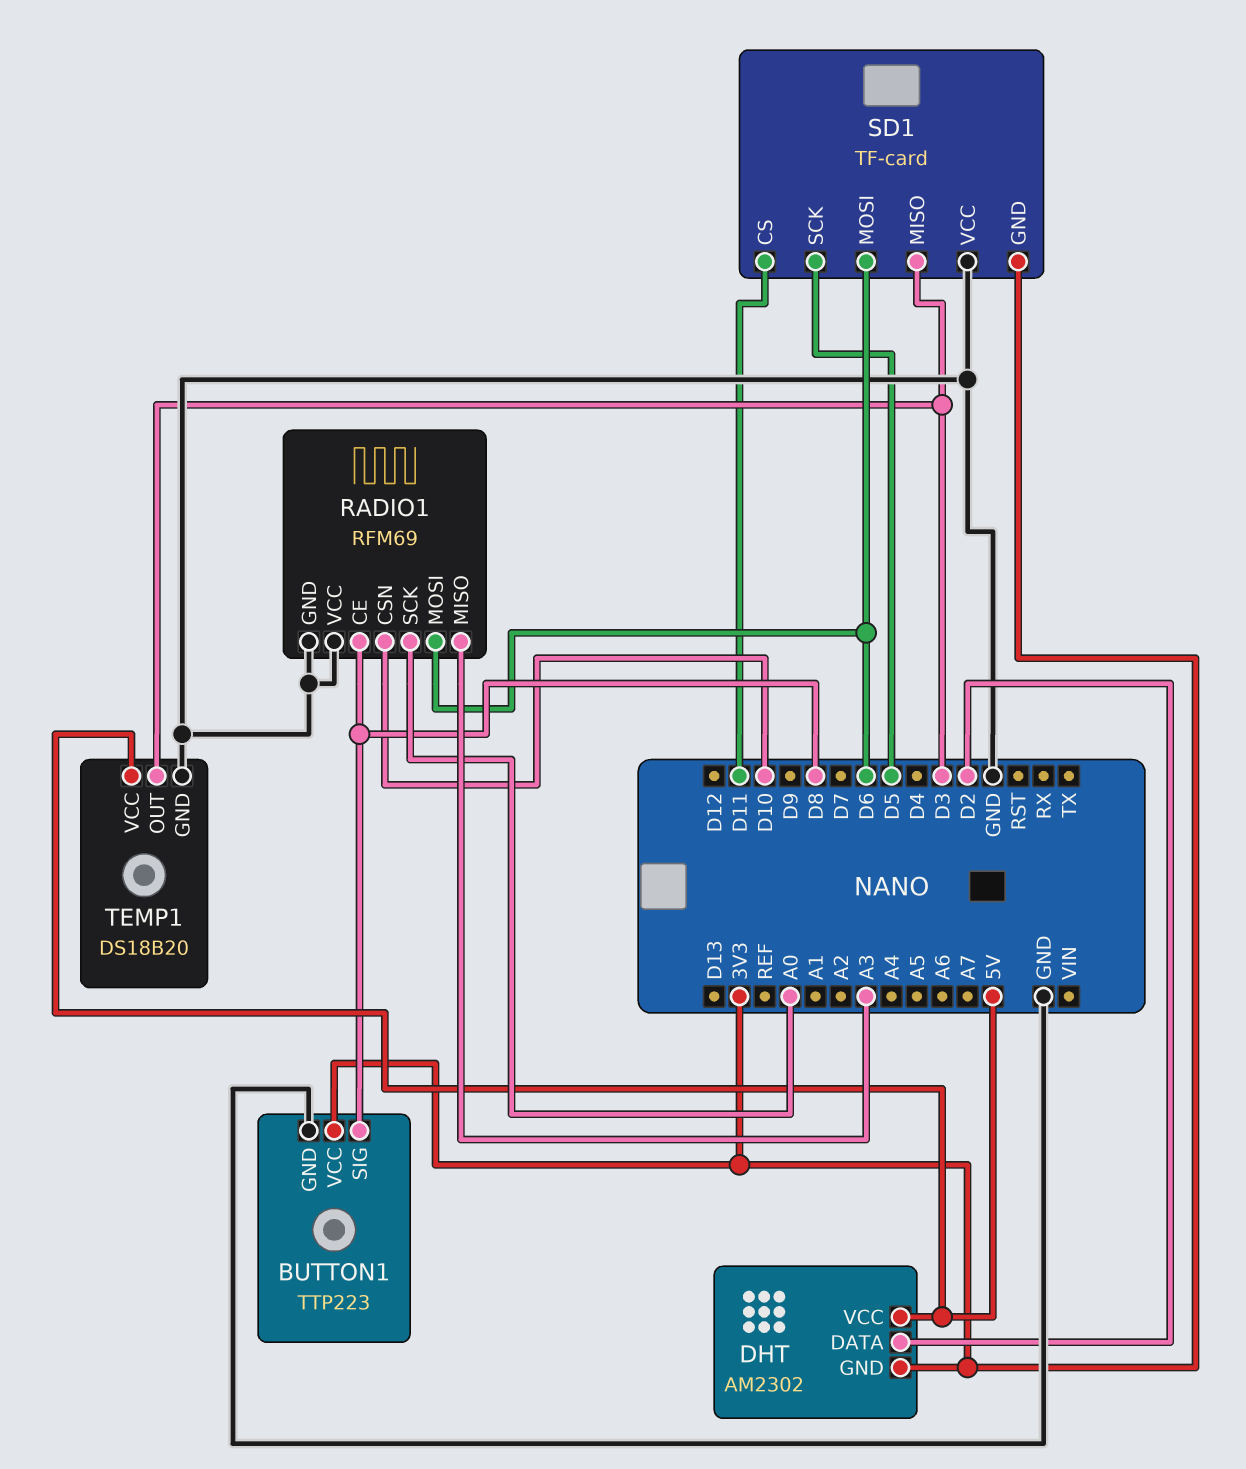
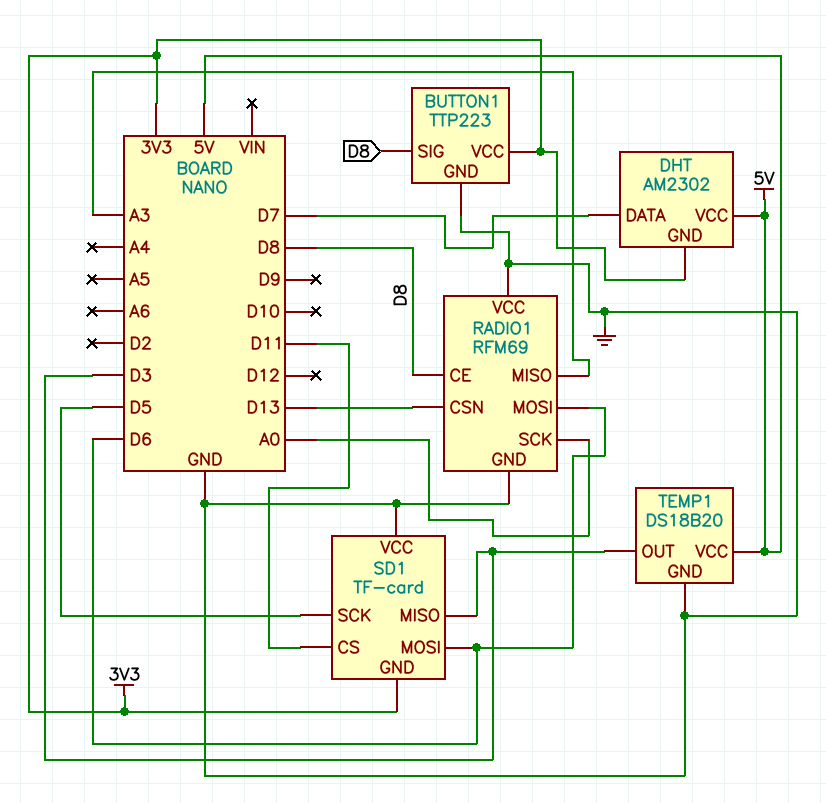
DHT pin DATA: D2 -> D7
RADIO1 pin CSN: D10 -> D13

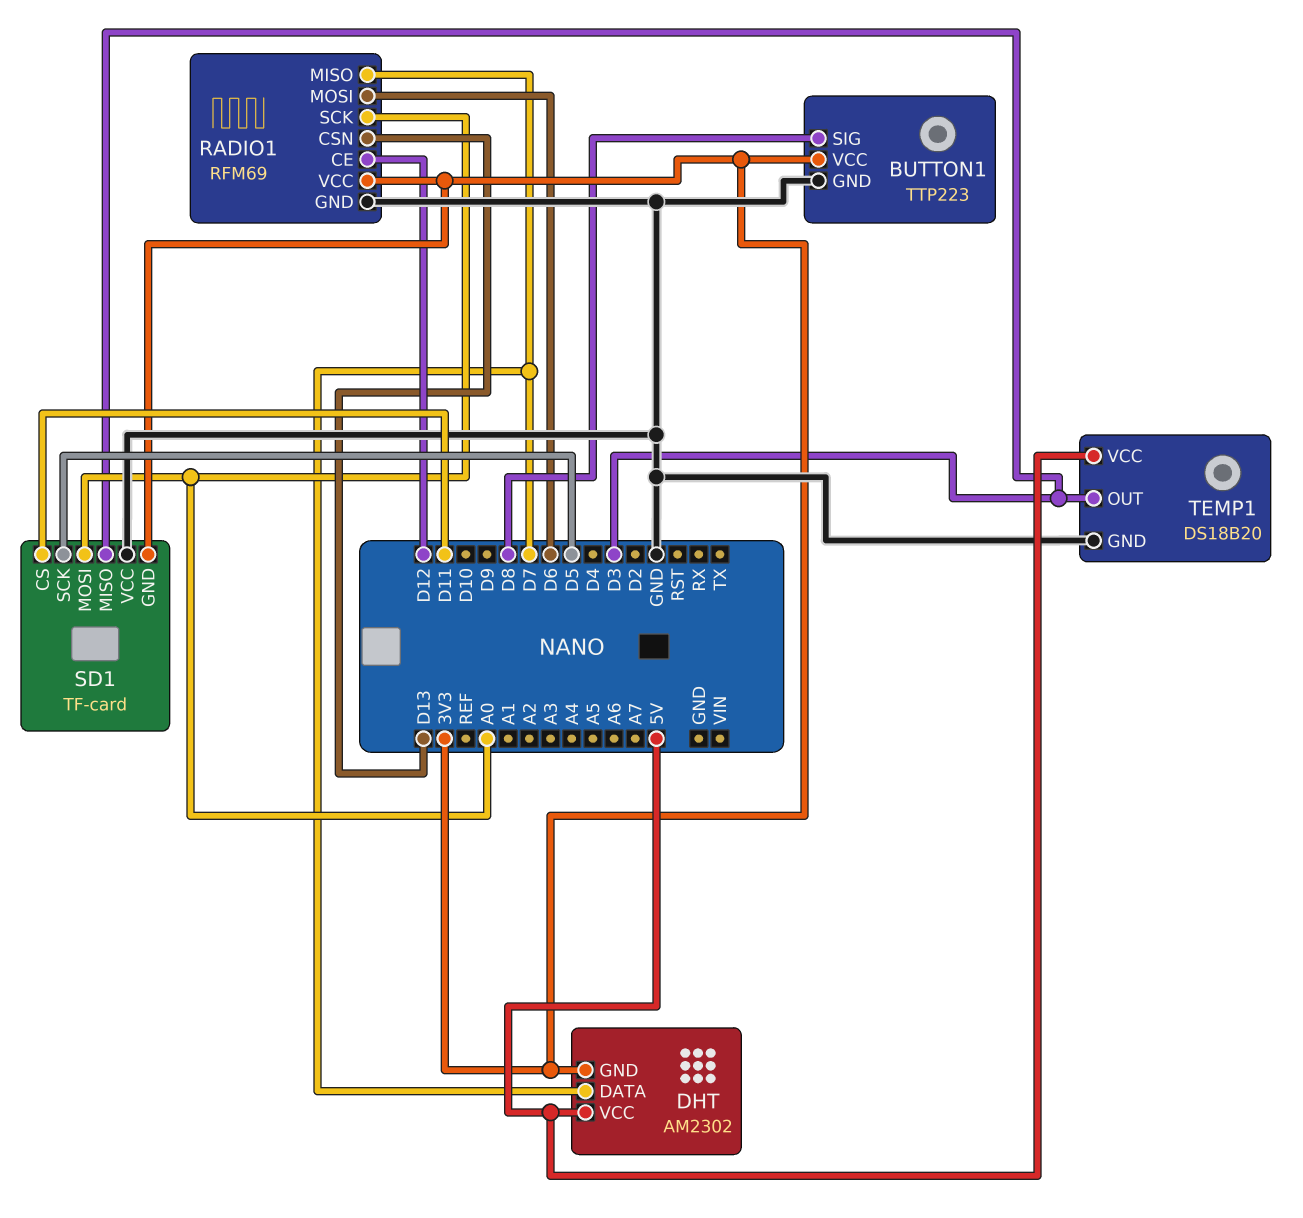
RADIO1 pin CE: D8 -> D12
RADIO1 pin MISO: A3 -> D7
RADIO1 pin VCC: GND -> 3V3
SD1 pin MOSI: D6 -> A0

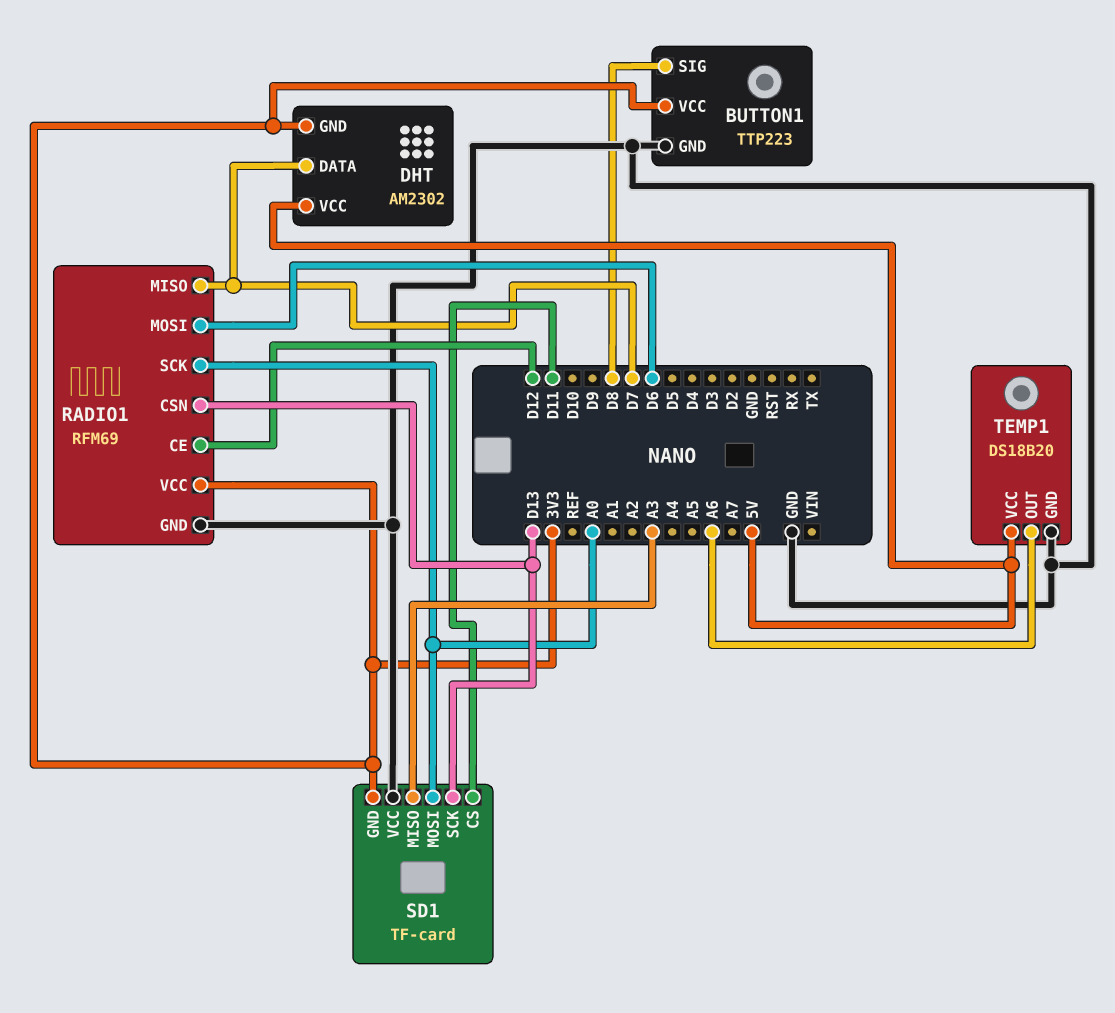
SD1 pin MISO: D3 -> A3
SD1 pin SCK: D5 -> D13
TEMP1 pin OUT: D3 -> A6

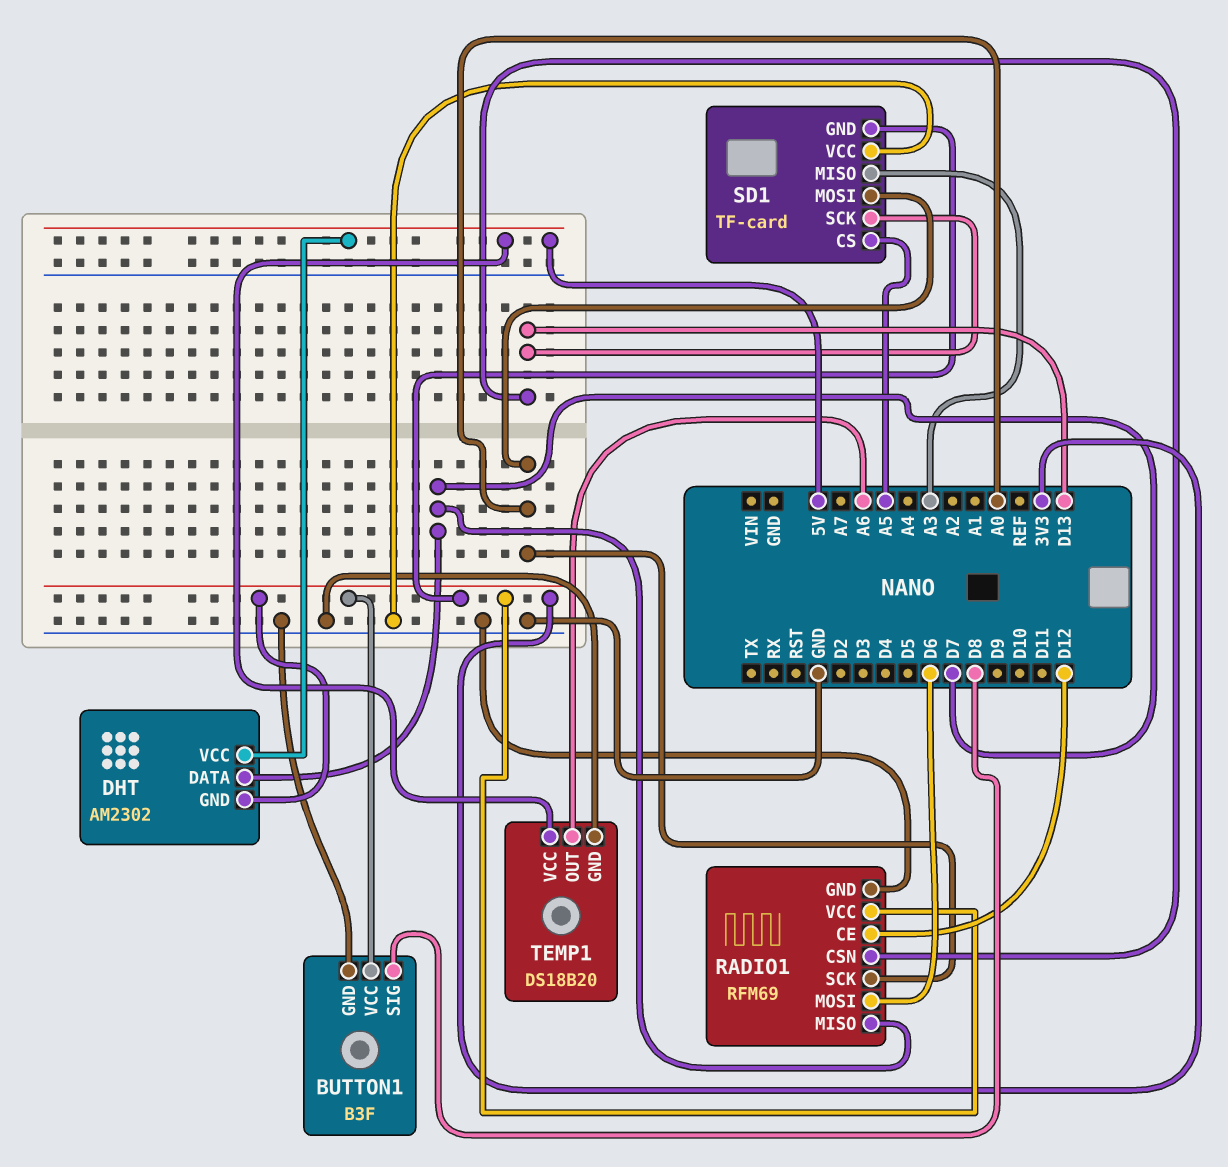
BUTTON1: TTP223 -> B3F
SD1 pin CS: D11 -> A5

